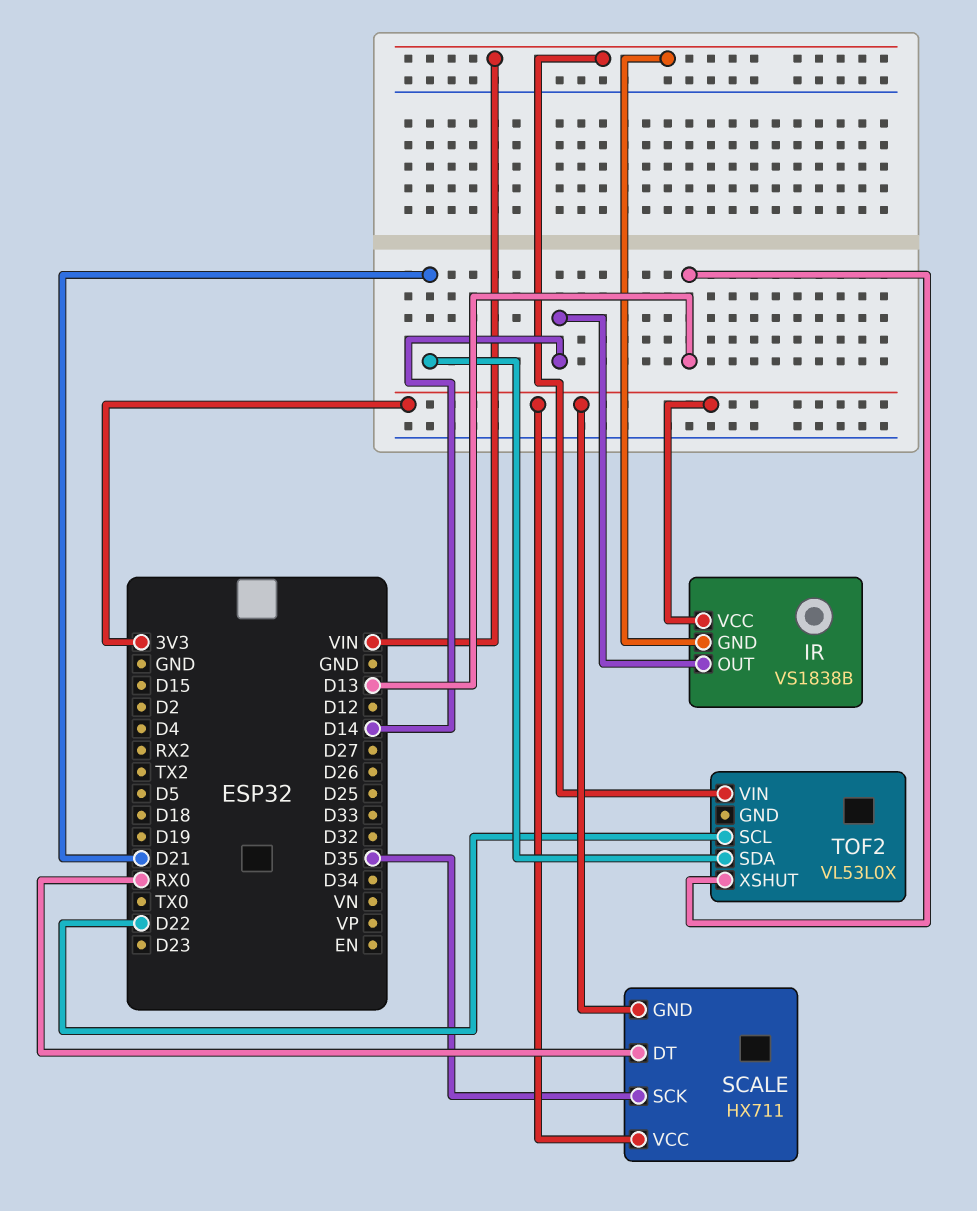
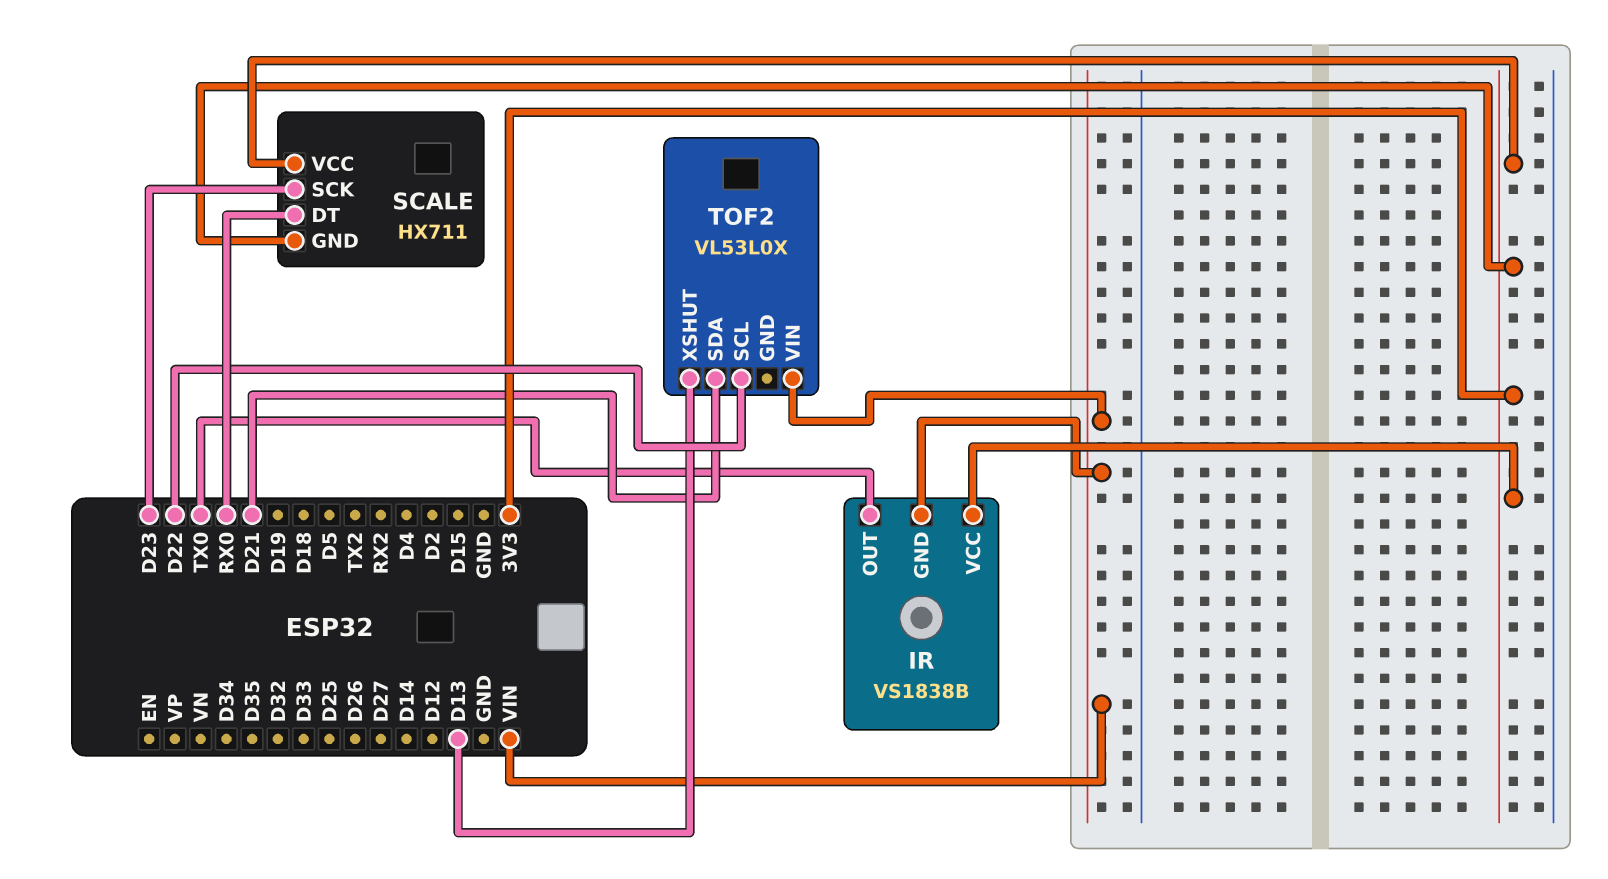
IR pin OUT: D14 -> TX0
SCALE pin SCK: D35 -> D23

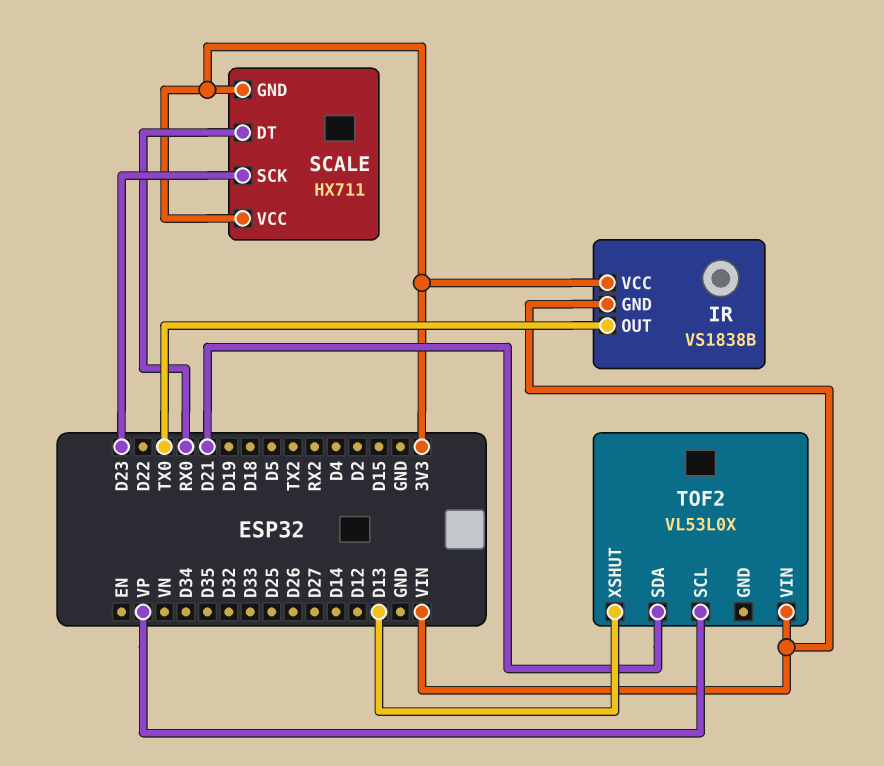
TOF2 pin SCL: D22 -> VP

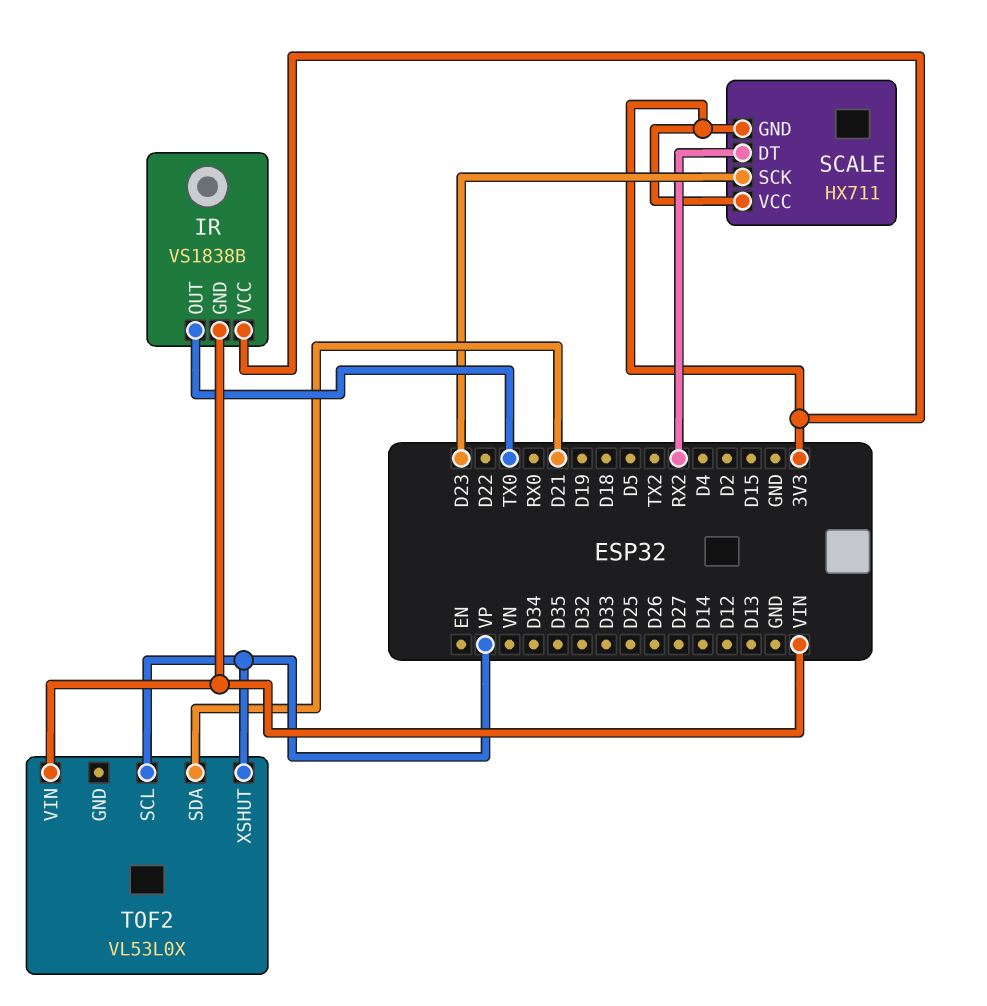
SCALE pin DT: RX0 -> RX2
TOF2 pin XSHUT: D13 -> VP

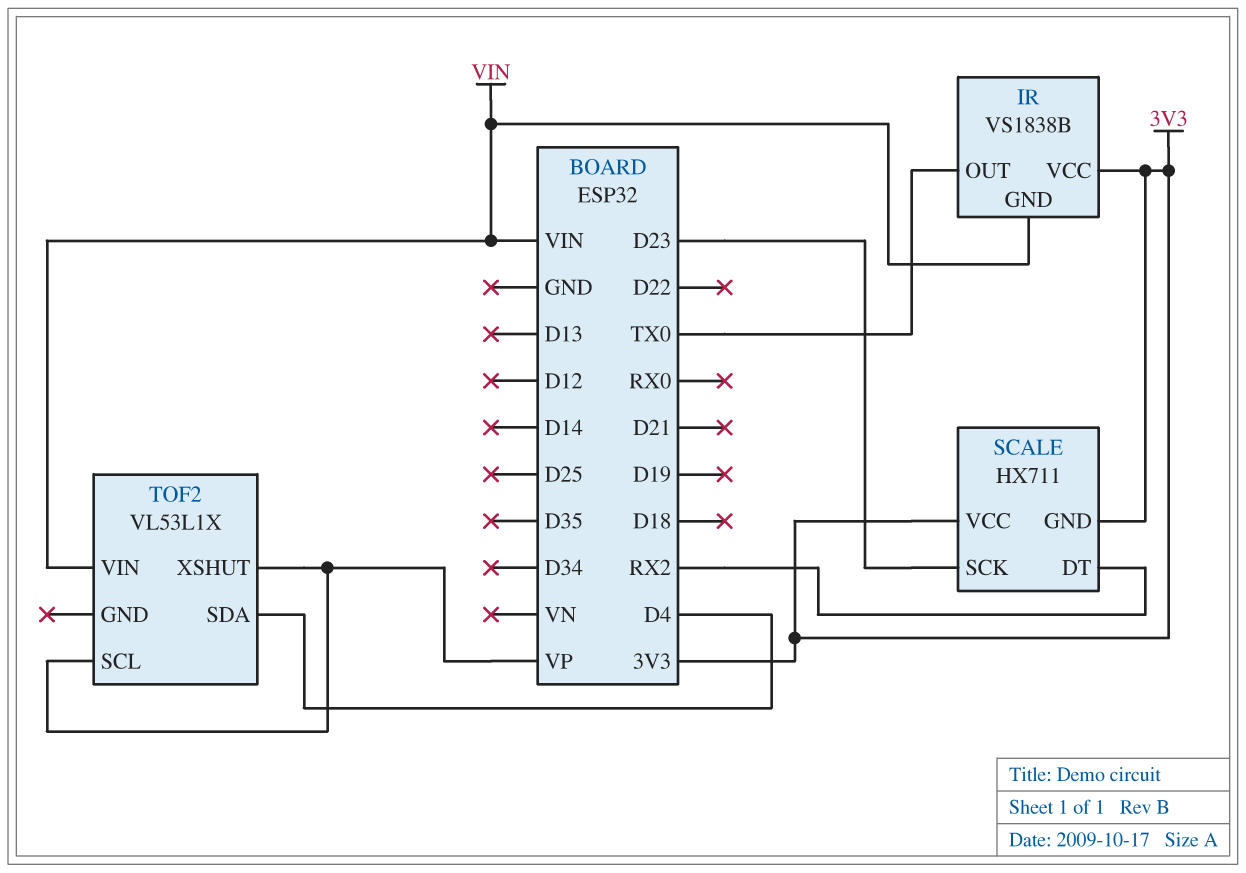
TOF2: VL53L0X -> VL53L1X
TOF2 pin SDA: D21 -> D4

